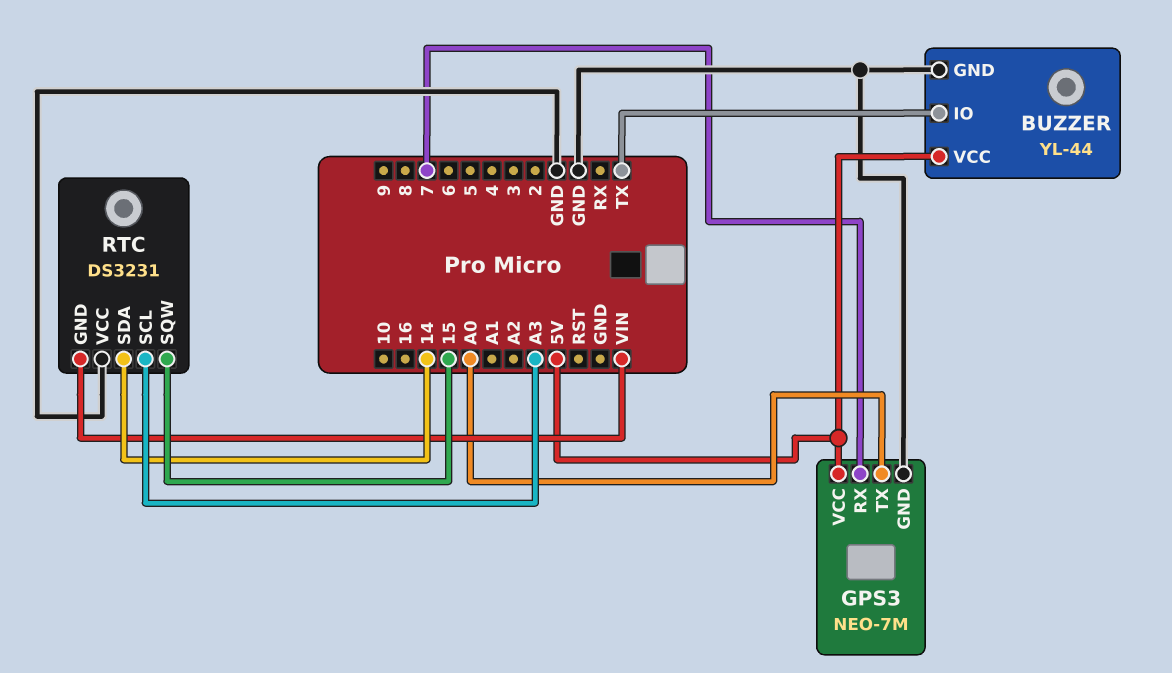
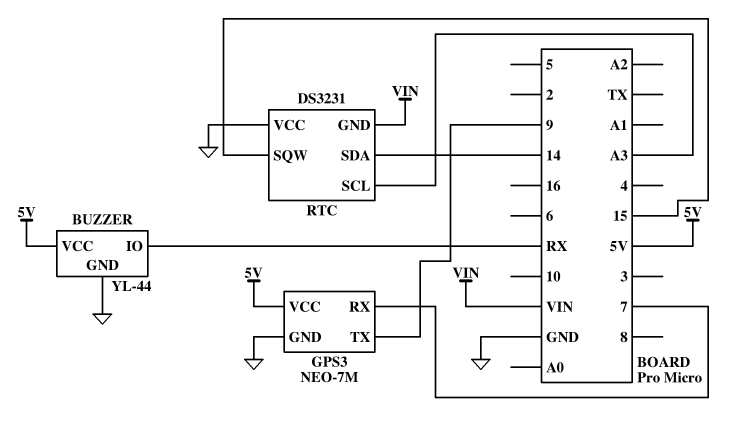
BUZZER pin IO: TX -> RX
GPS3 pin TX: A0 -> 9

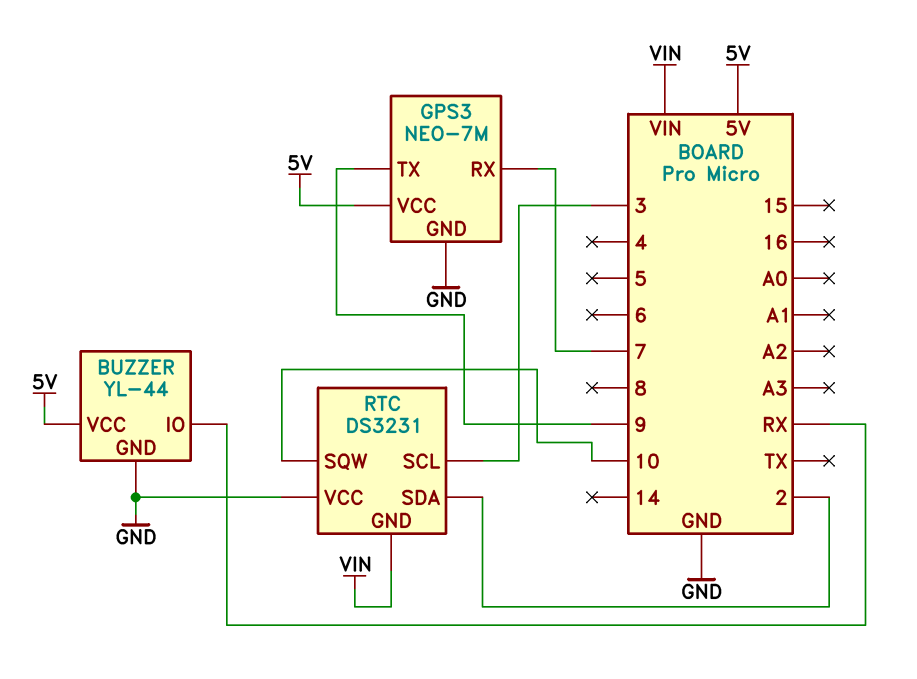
RTC pin SCL: A3 -> 3
RTC pin SDA: 14 -> 2
RTC pin SQW: 15 -> 10

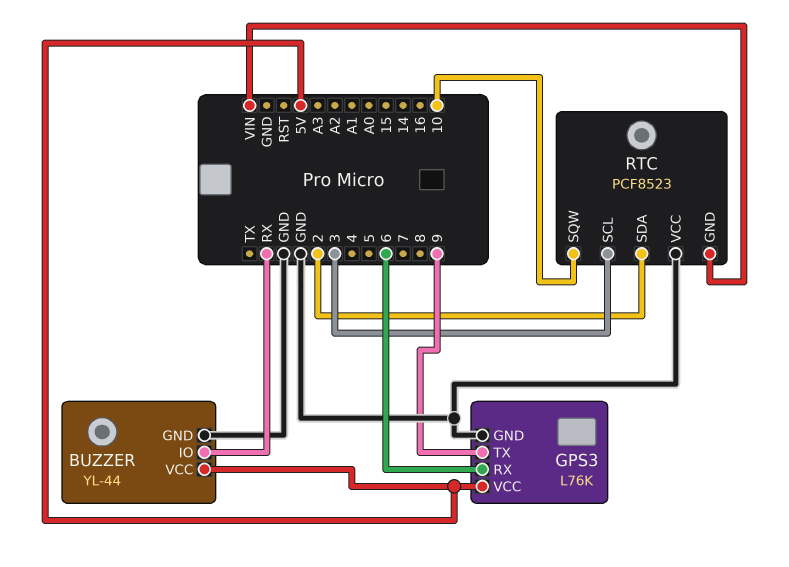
GPS3: NEO-7M -> L76K
GPS3 pin RX: 7 -> 6
RTC: DS3231 -> PCF8523

